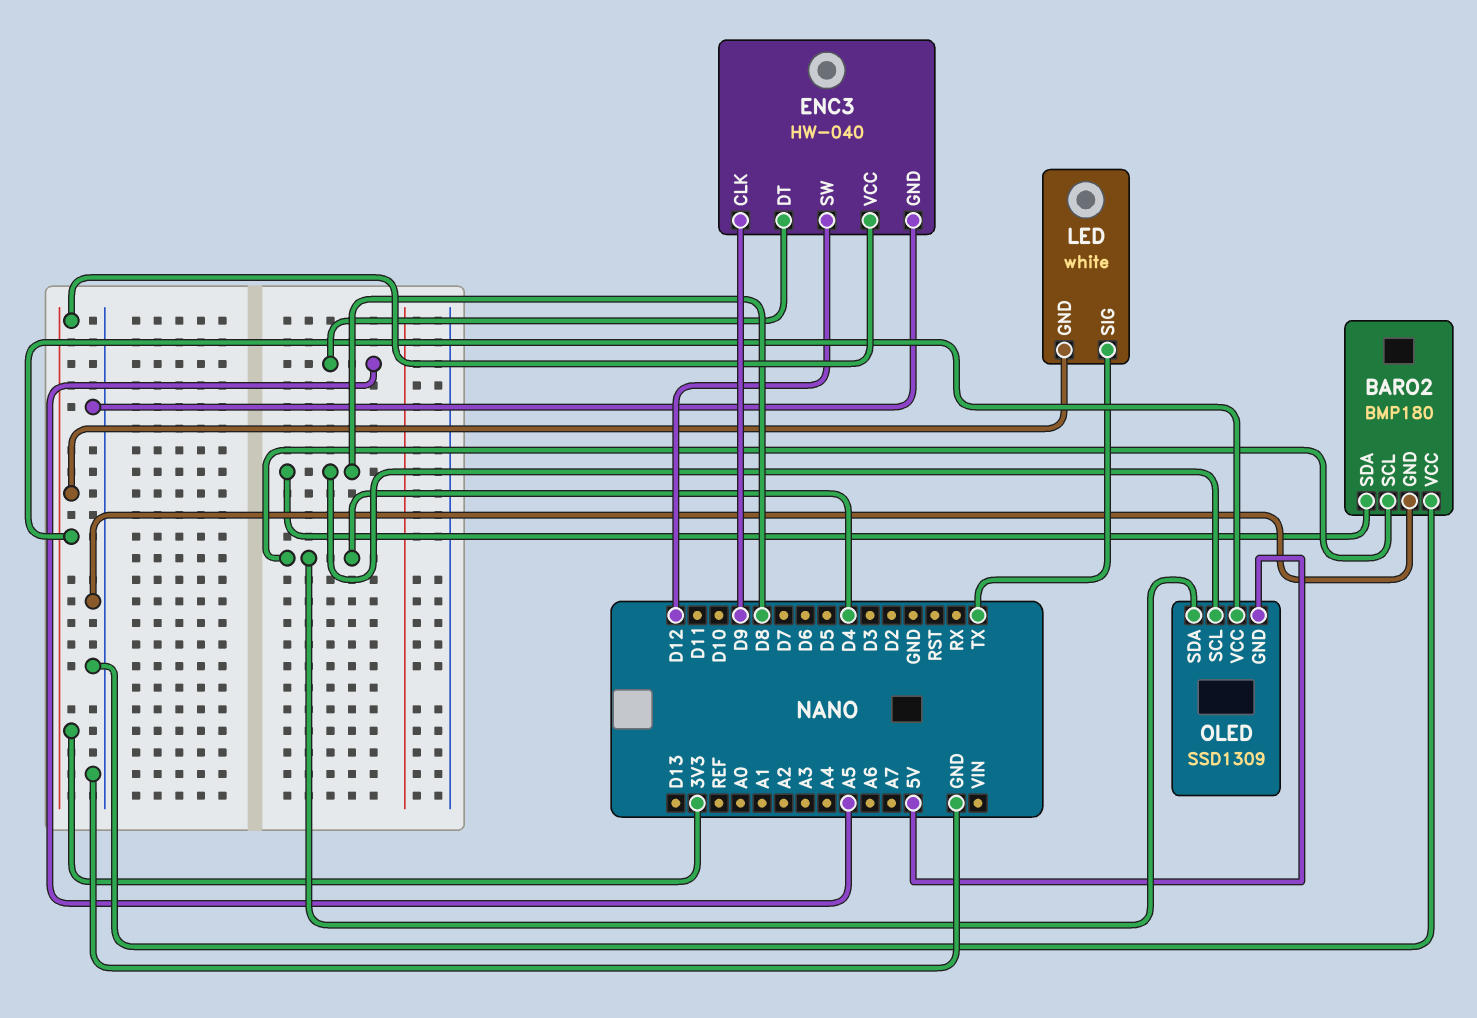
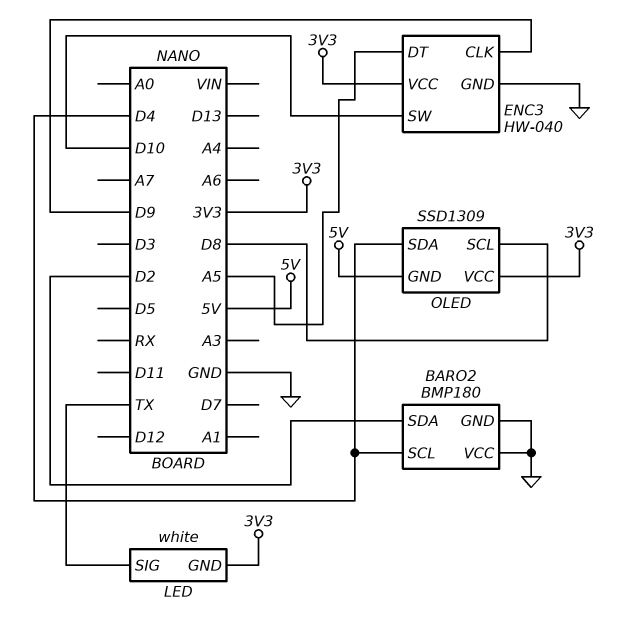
BARO2 pin SDA: D8 -> D2
ENC3 pin SW: D12 -> D10

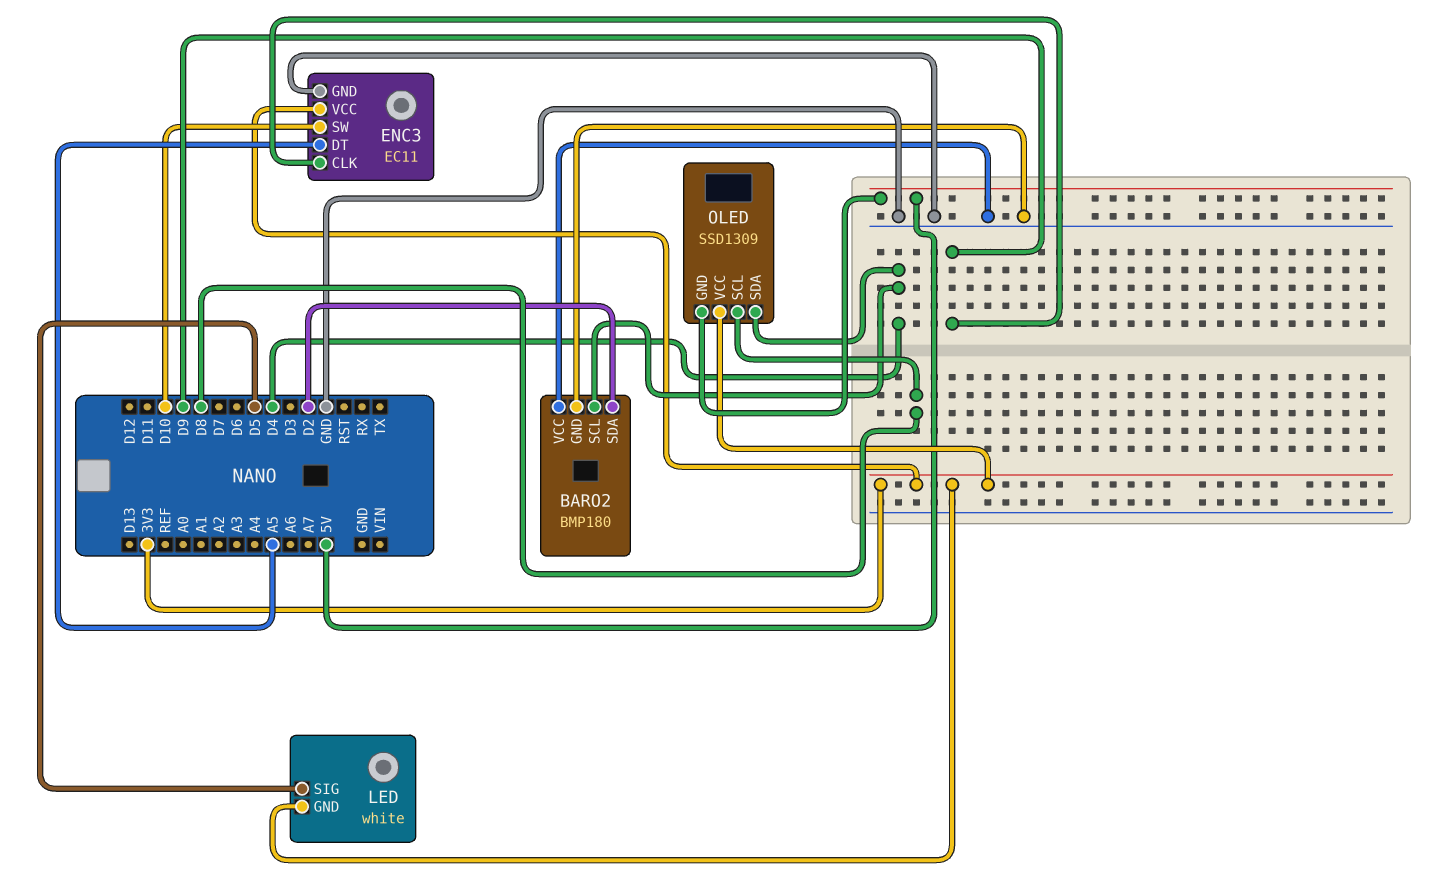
ENC3: HW-040 -> EC11
LED pin SIG: TX -> D5

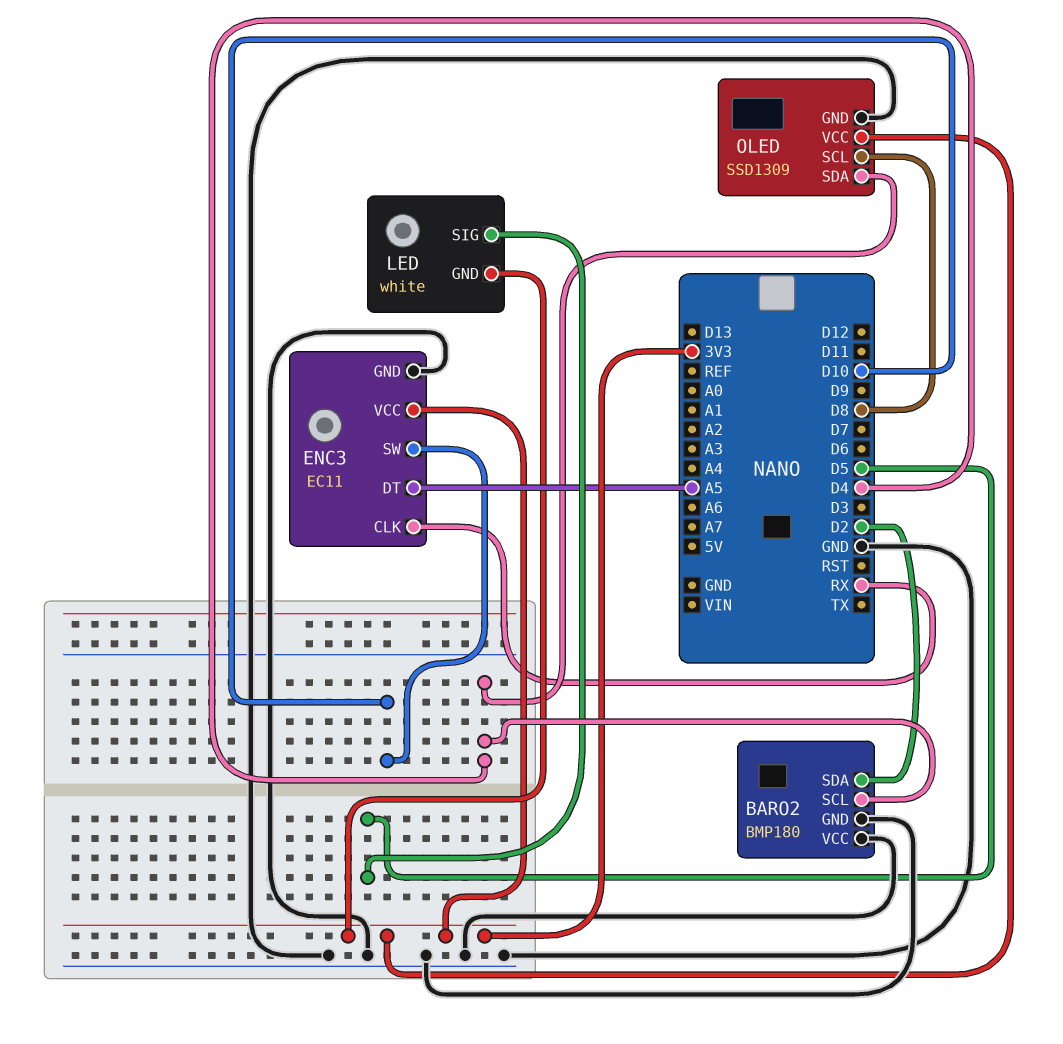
ENC3 pin CLK: D9 -> RX
OLED pin GND: 5V -> GND

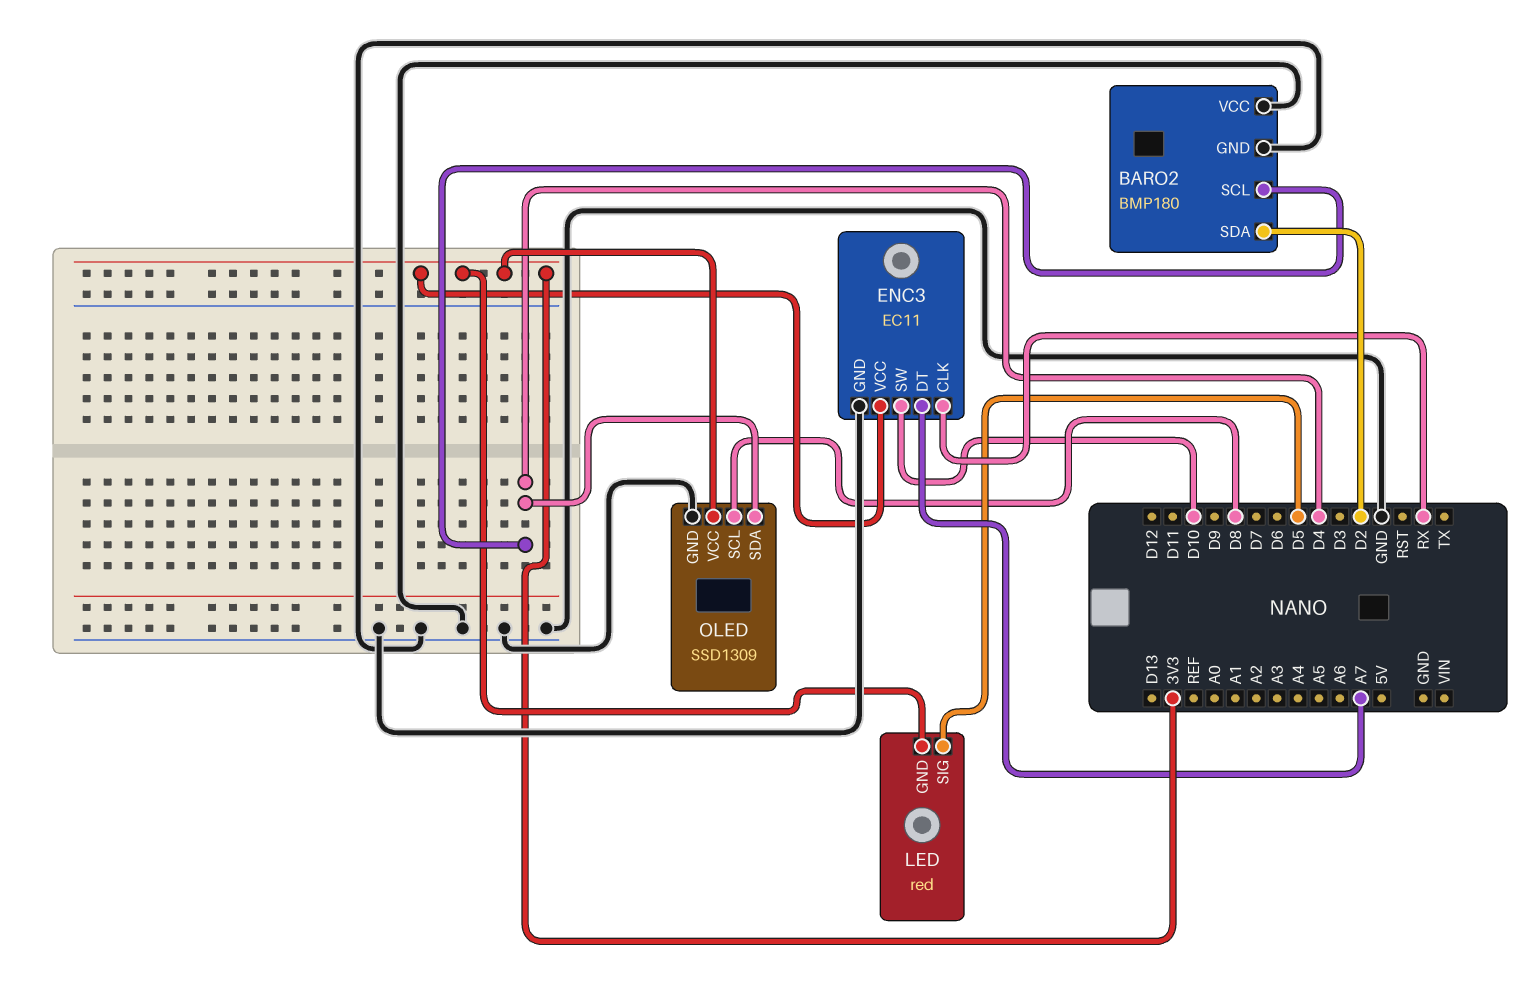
ENC3 pin DT: A5 -> A7
LED: white -> red

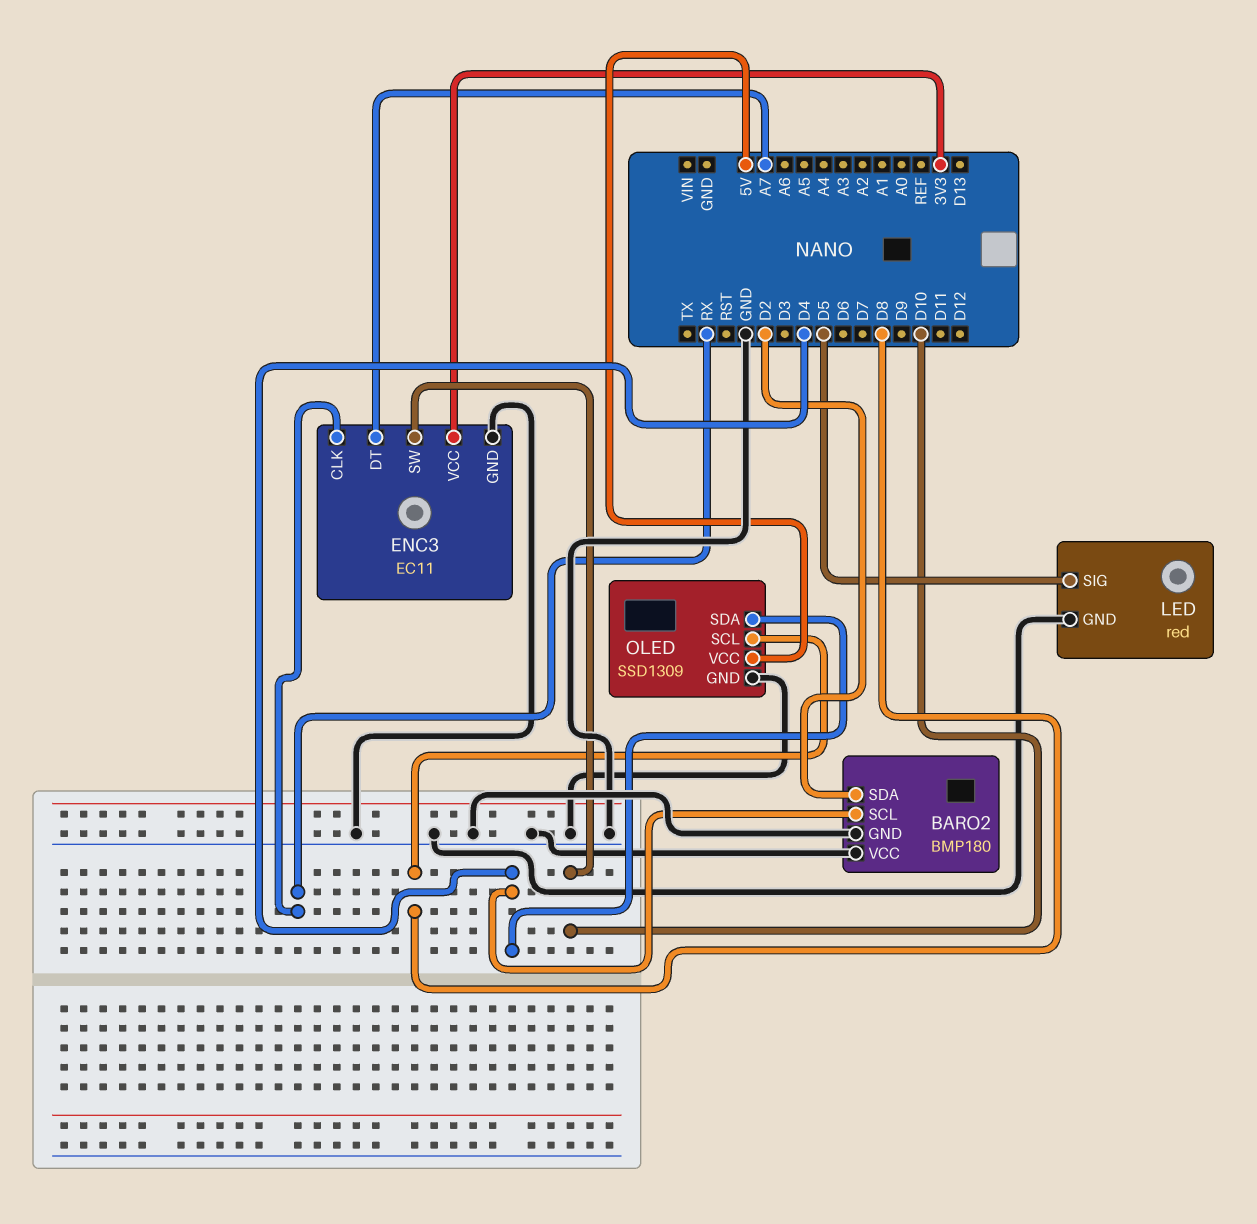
LED pin GND: 3V3 -> GND
OLED pin VCC: 3V3 -> 5V

